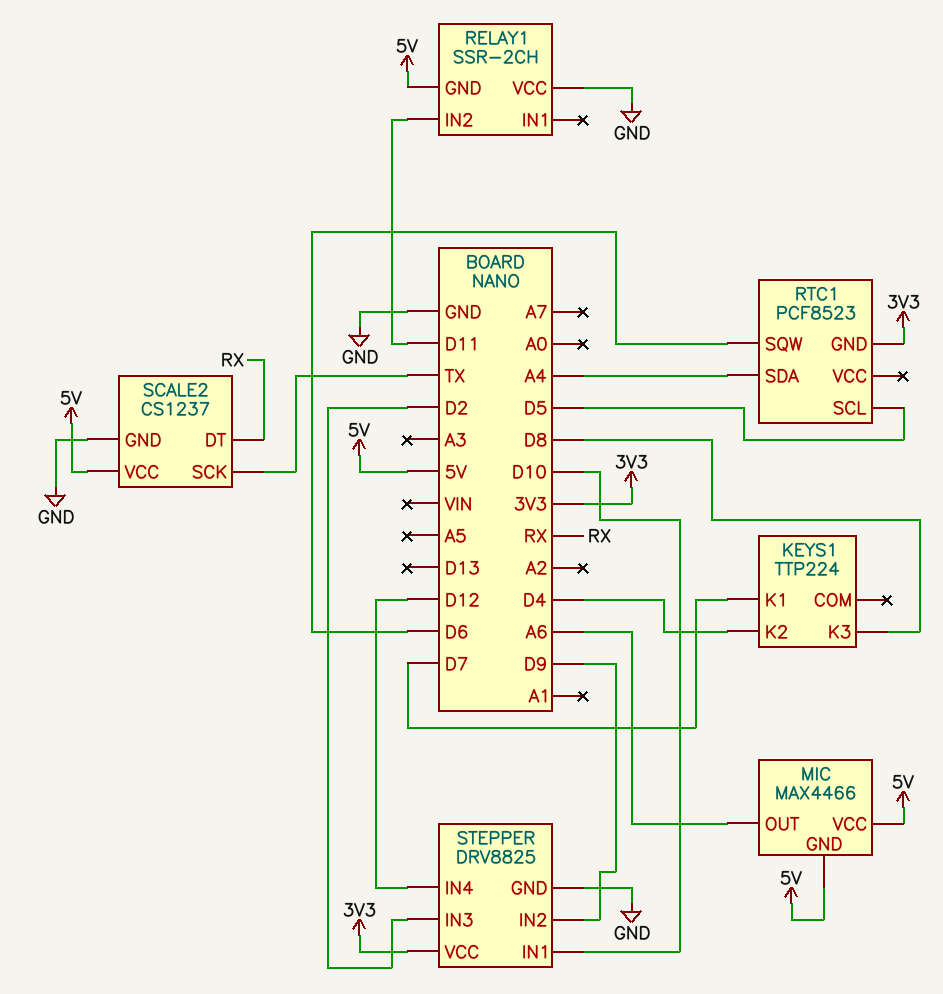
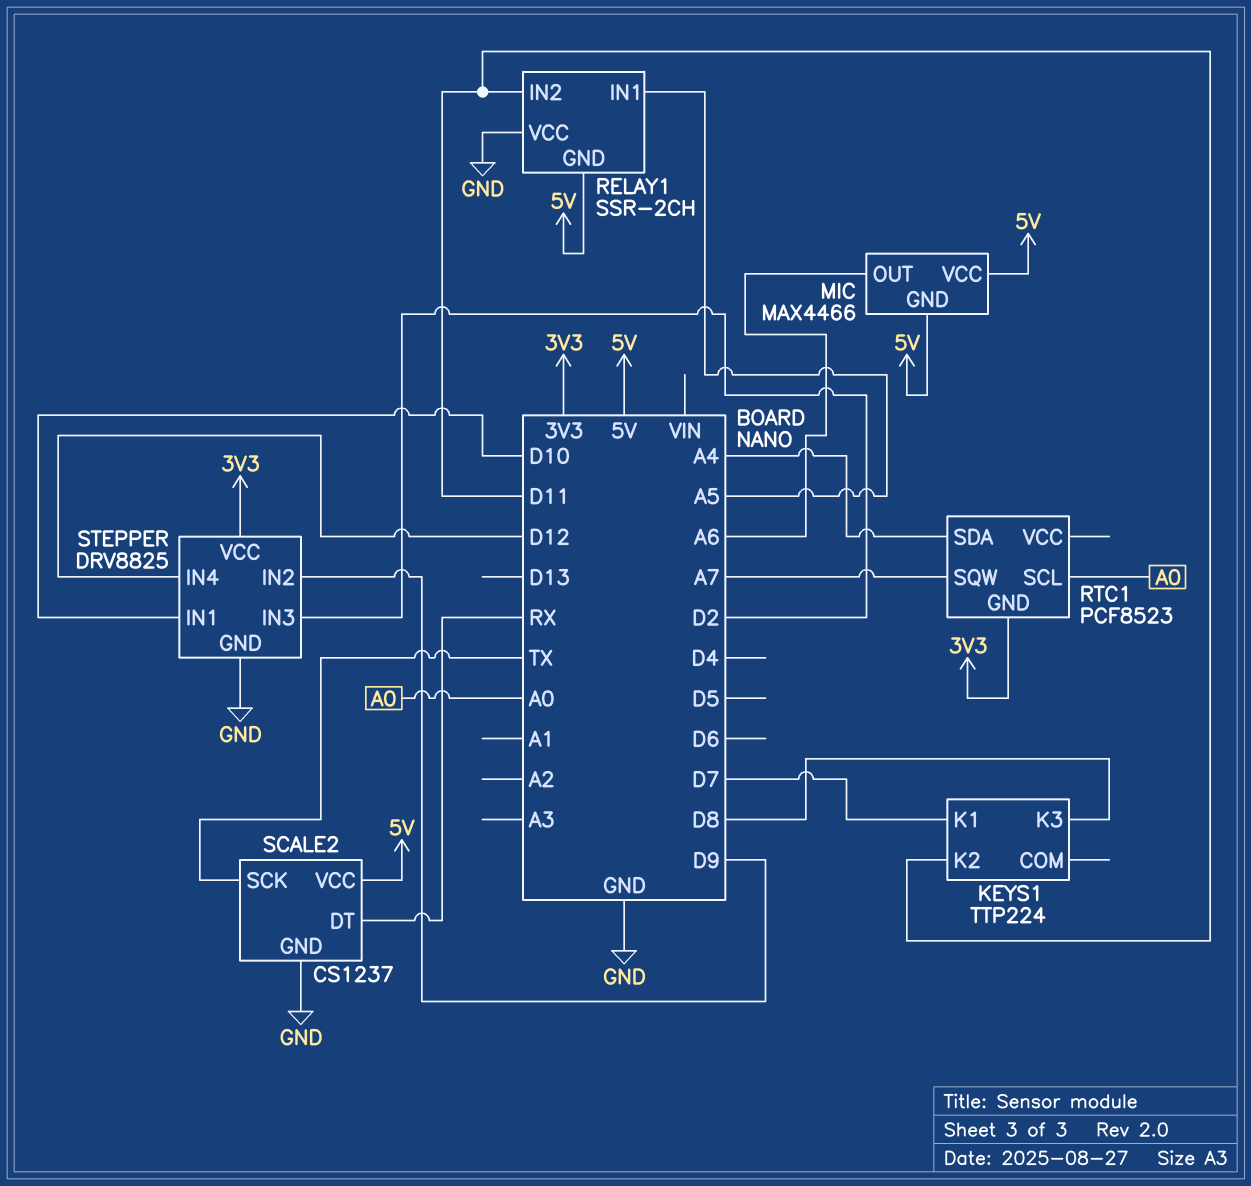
KEYS1 pin K2: D4 -> D11
RELAY1 pin IN1: none -> A5
RTC1 pin SCL: D5 -> A0
RTC1 pin SQW: D6 -> A7

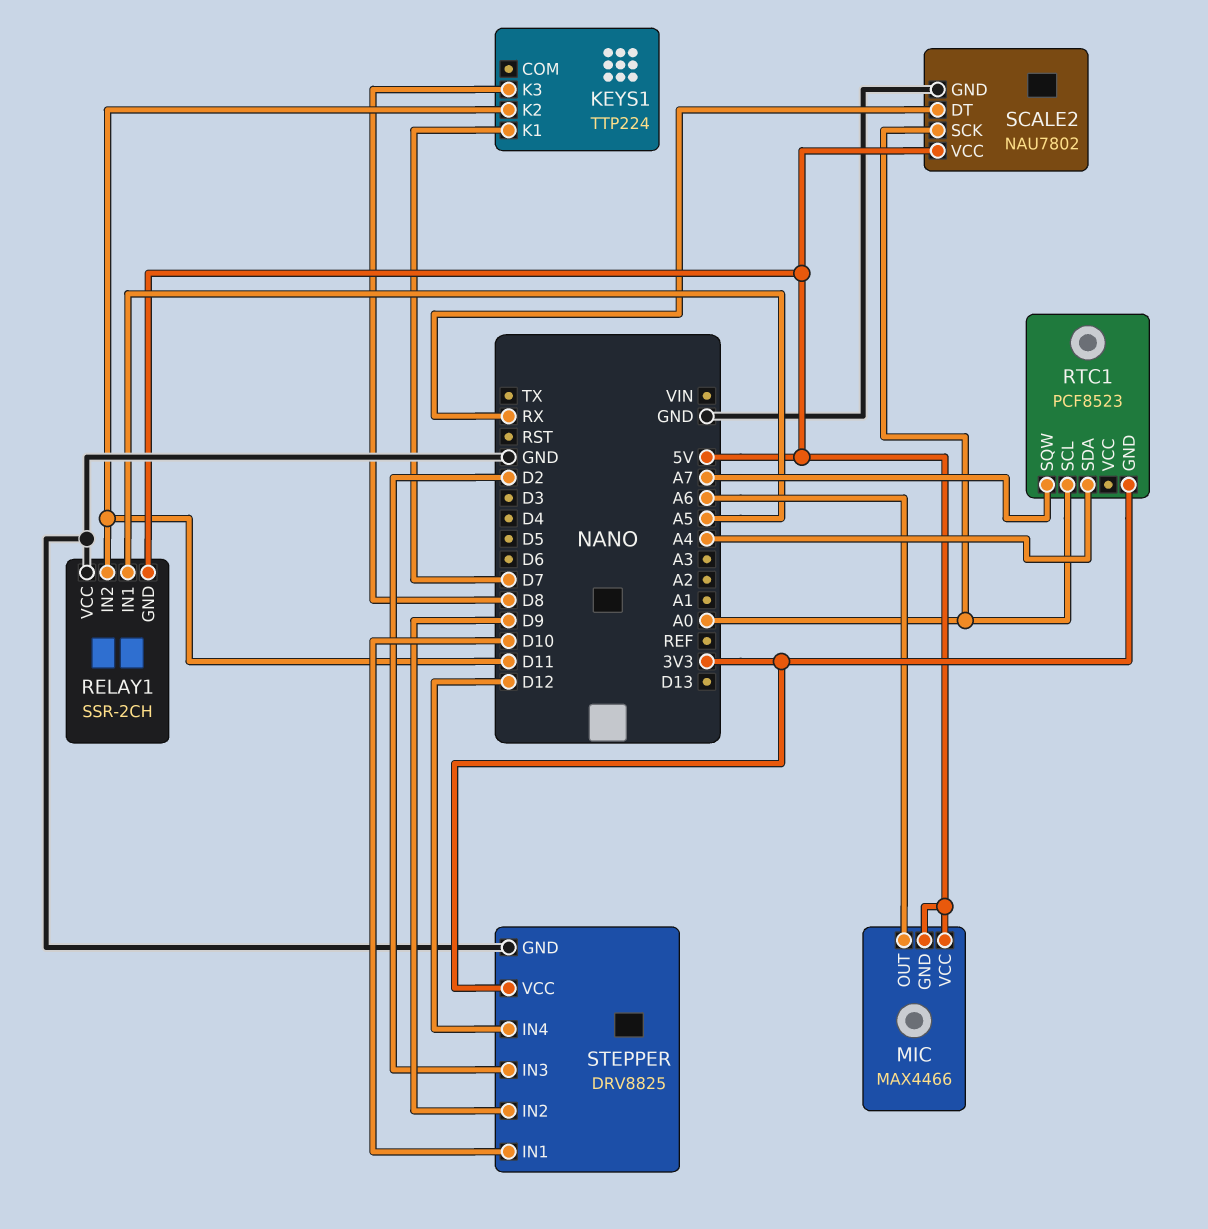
SCALE2: CS1237 -> NAU7802
SCALE2 pin SCK: TX -> A0

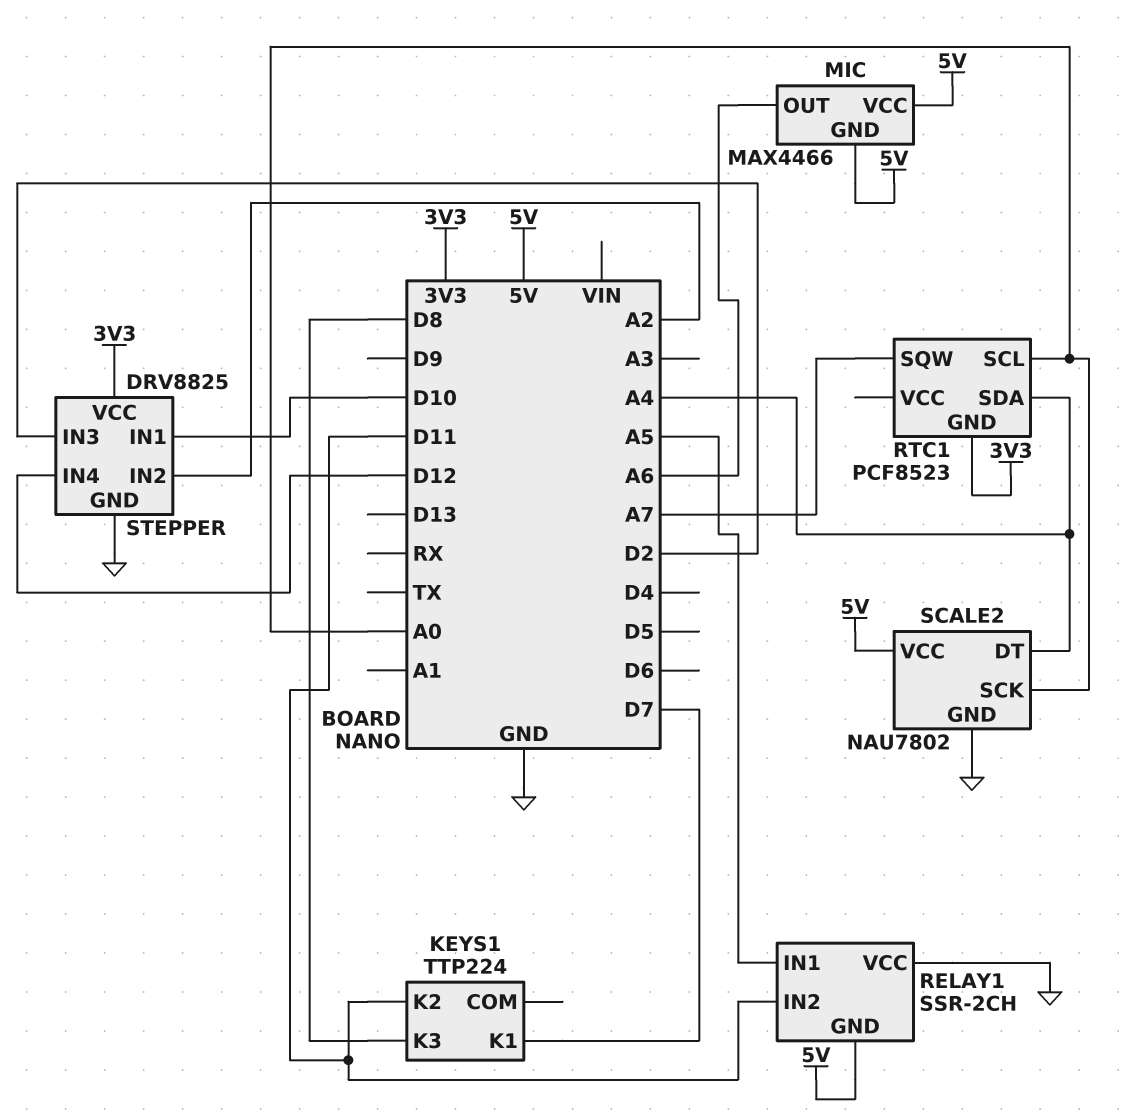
SCALE2 pin DT: RX -> A4
STEPPER pin IN2: D9 -> A2

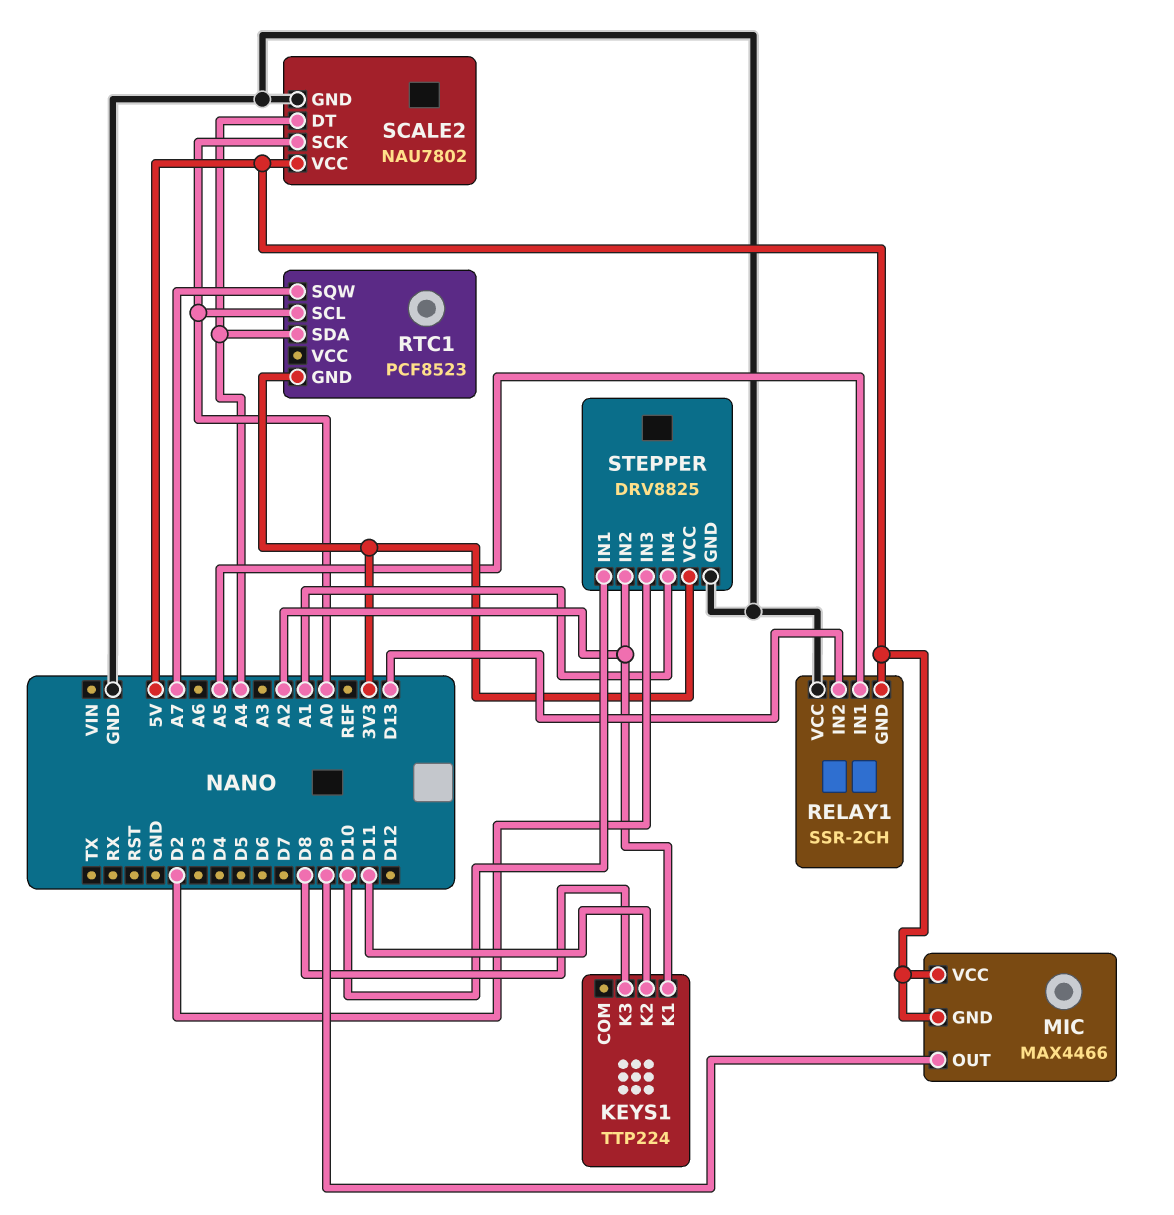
KEYS1 pin K1: D7 -> A2
MIC pin OUT: A6 -> D9
RELAY1 pin IN2: D11 -> D13
STEPPER pin IN4: D12 -> A1

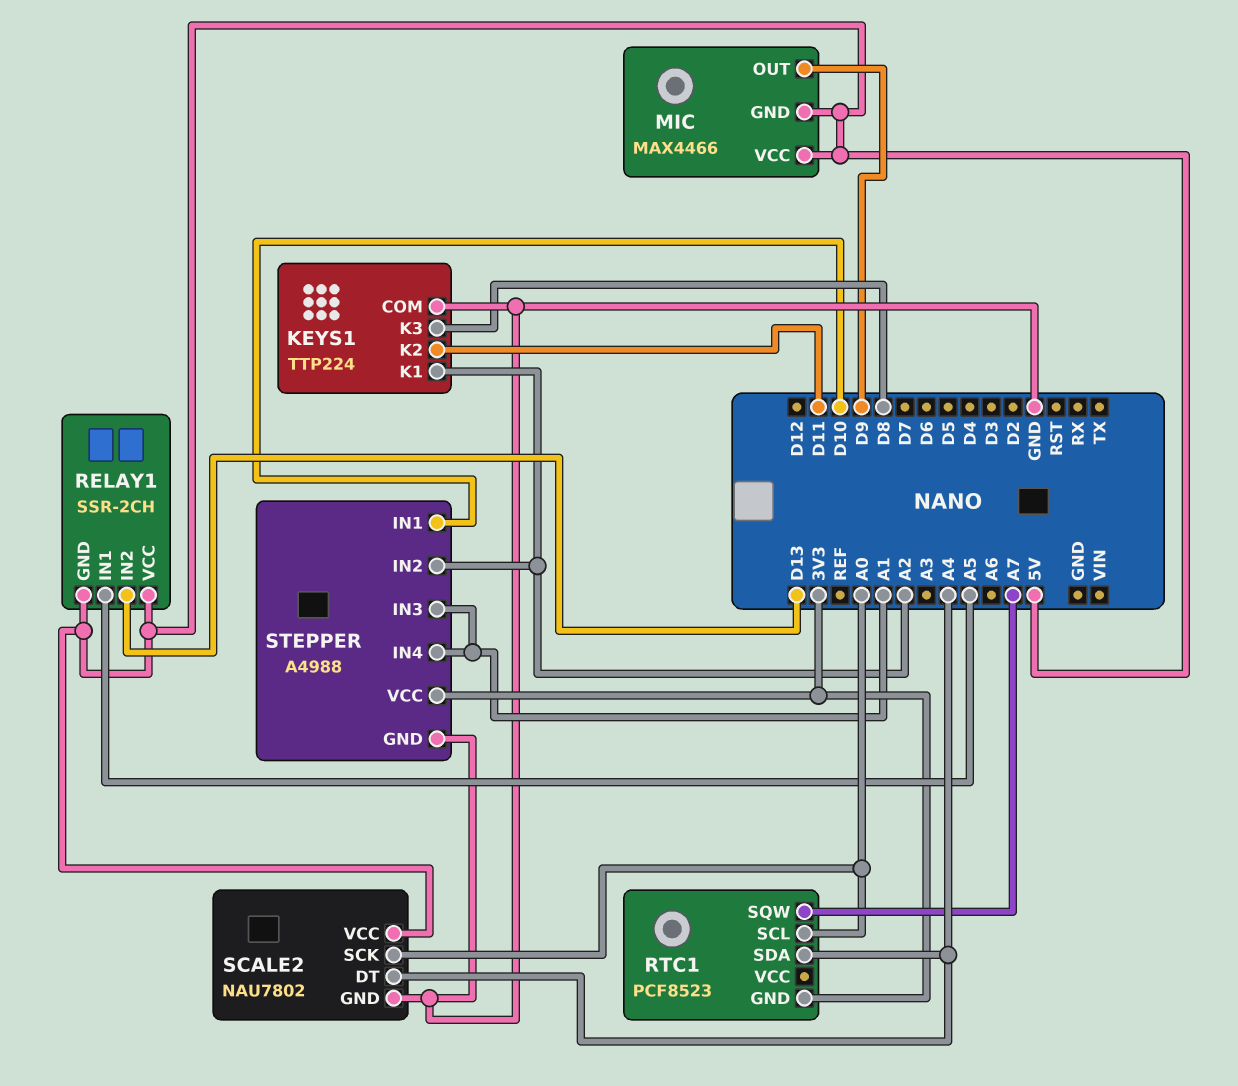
KEYS1 pin COM: none -> GND
RELAY1 pin VCC: GND -> 5V
STEPPER: DRV8825 -> A4988
STEPPER pin IN3: D2 -> A1

